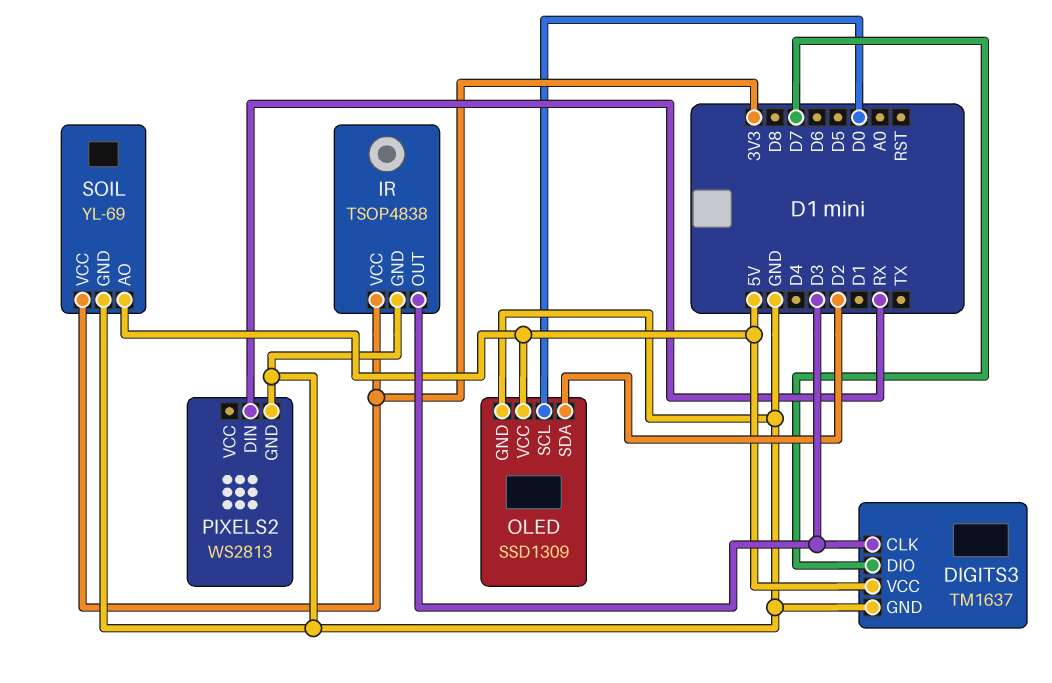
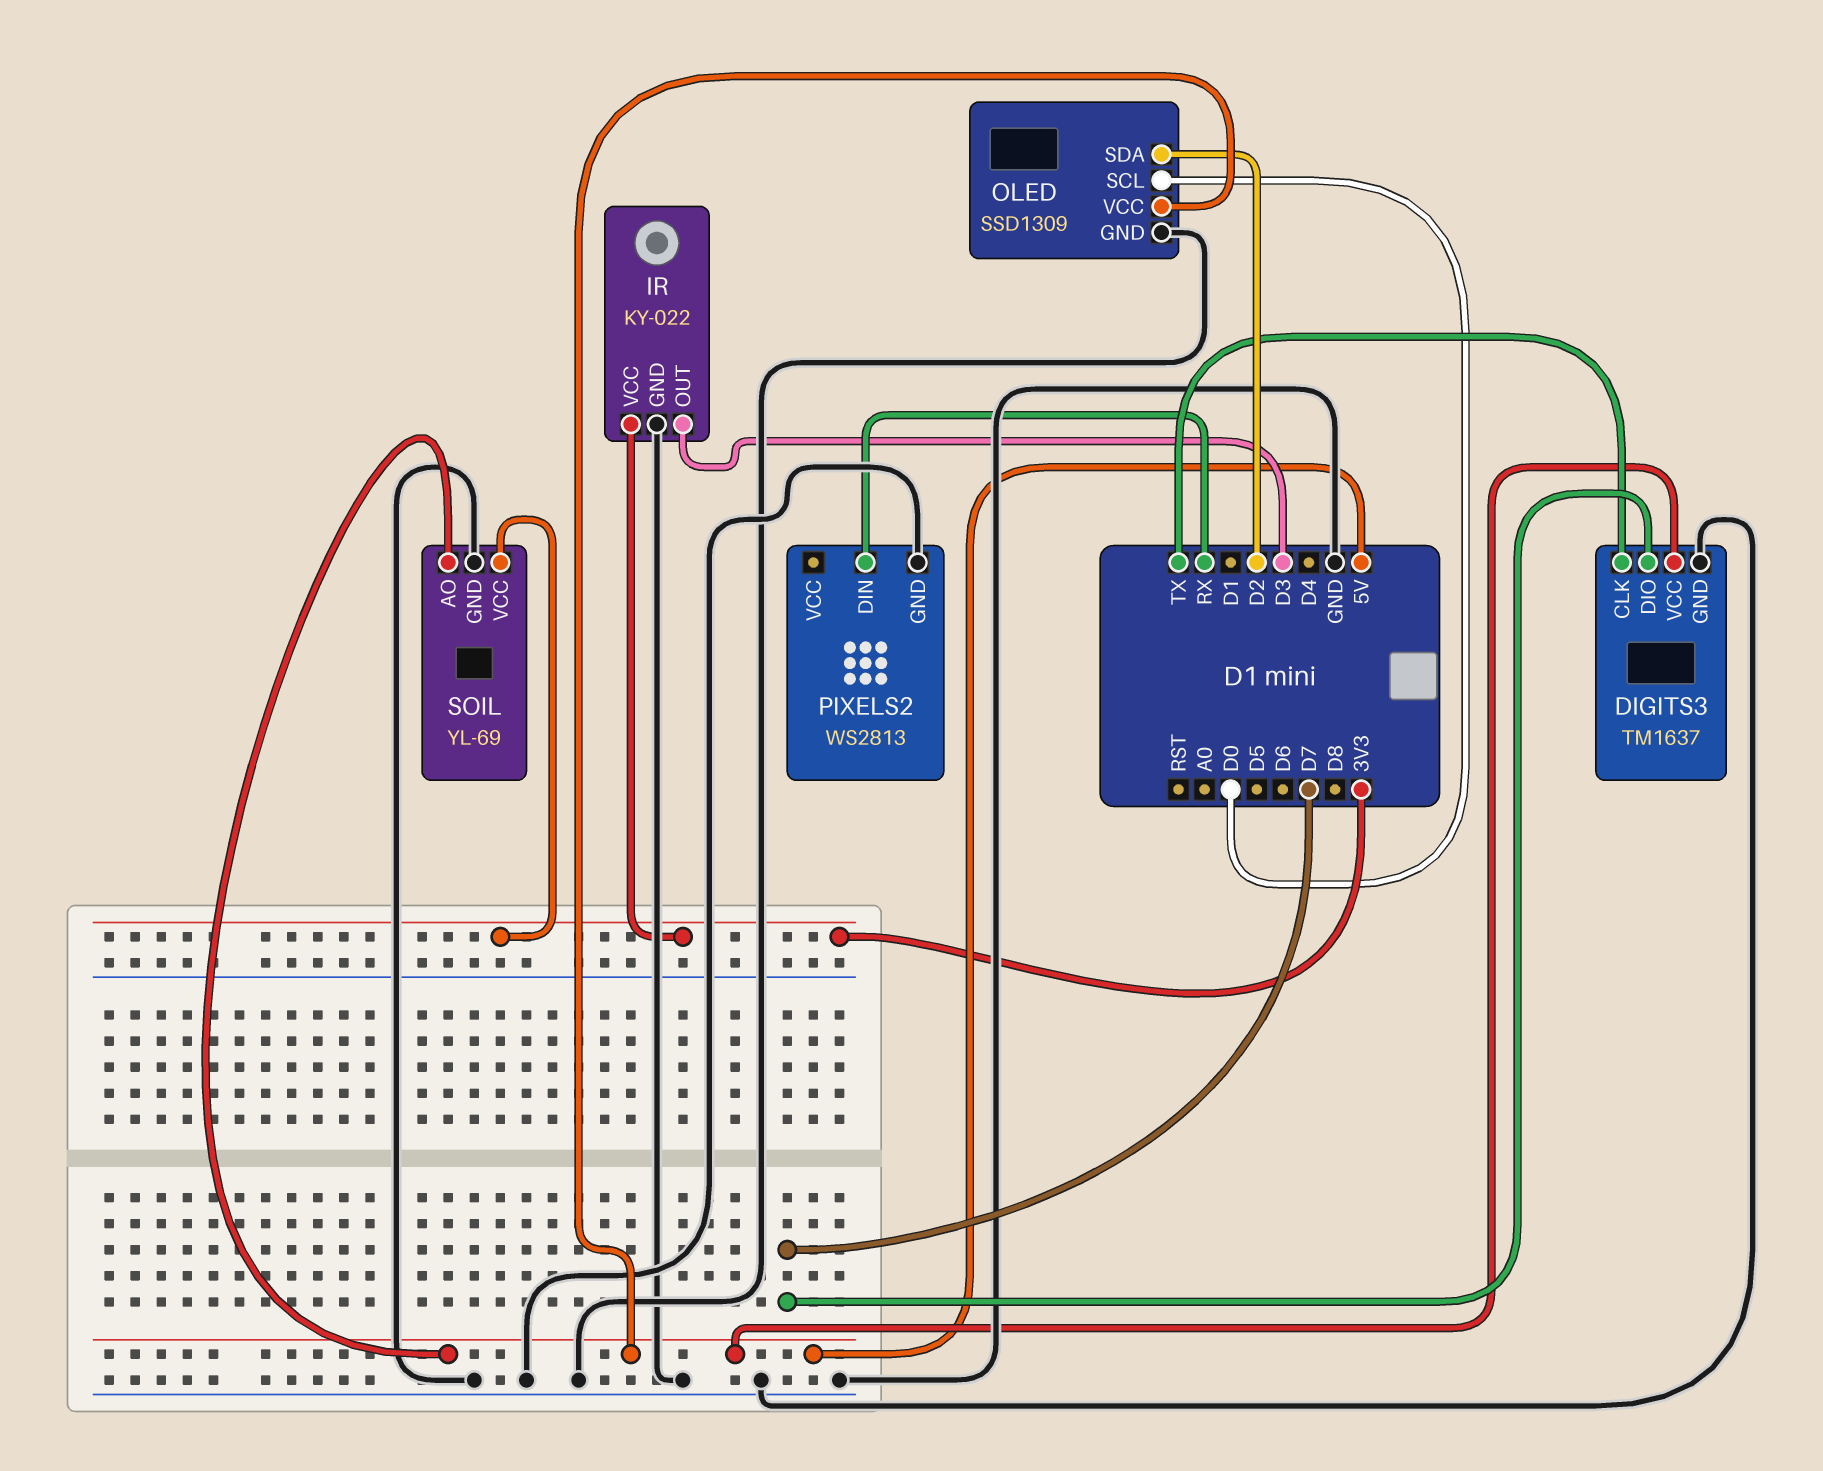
DIGITS3 pin CLK: D3 -> TX
IR: TSOP4838 -> KY-022

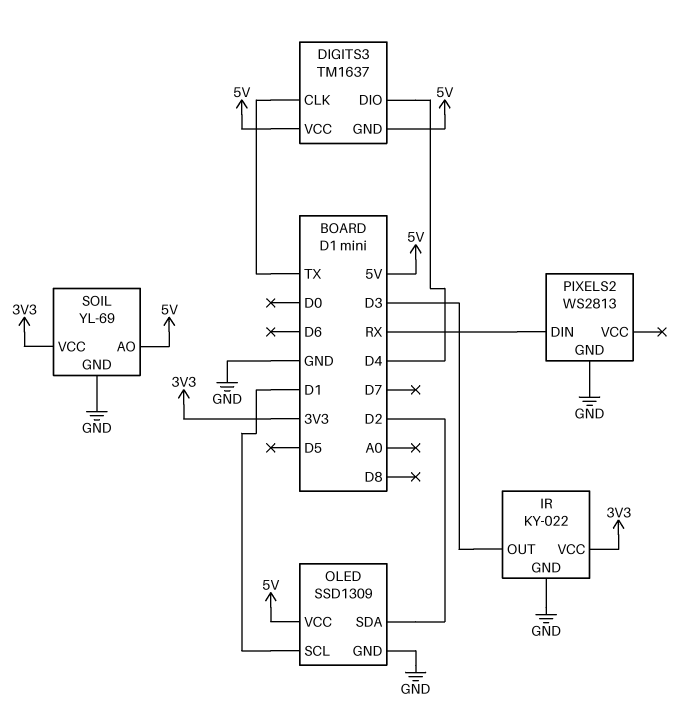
DIGITS3 pin DIO: D7 -> D4
DIGITS3 pin GND: GND -> 5V
OLED pin SCL: D0 -> D1

